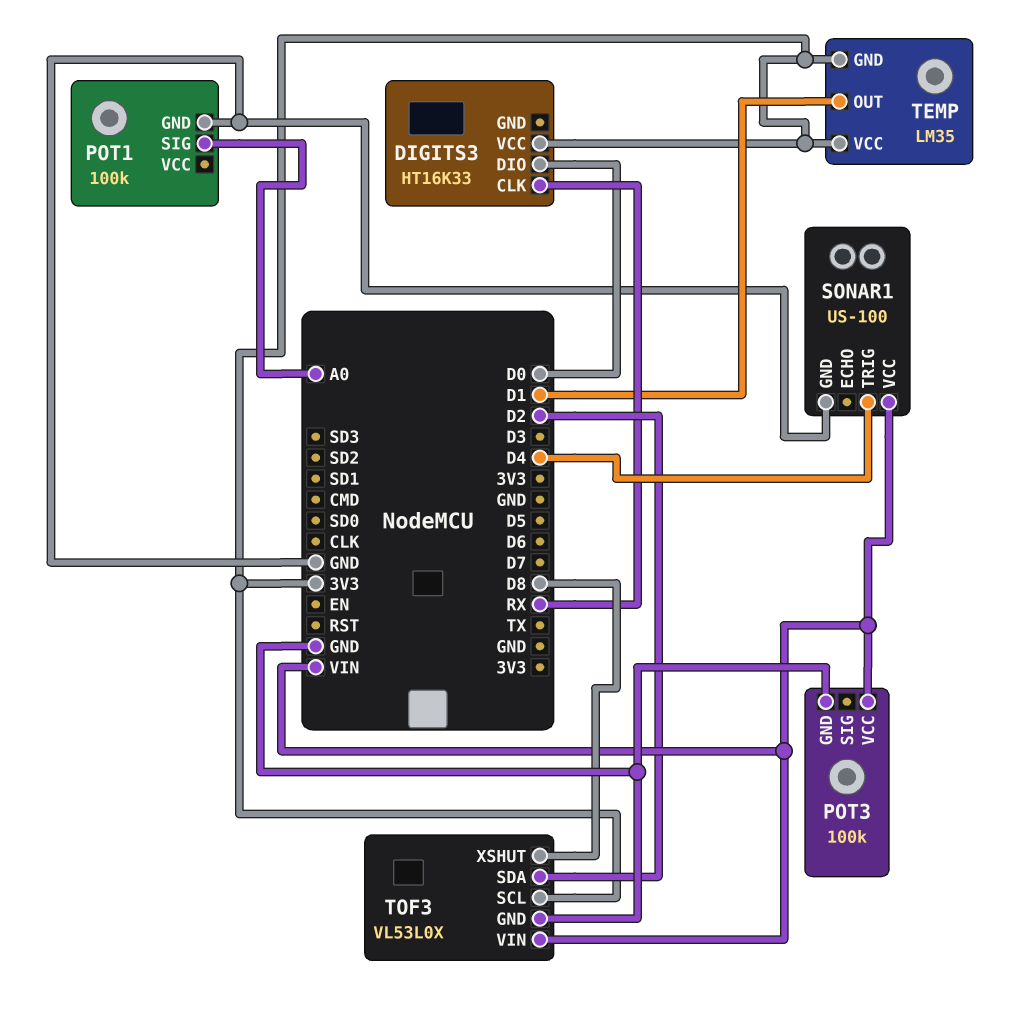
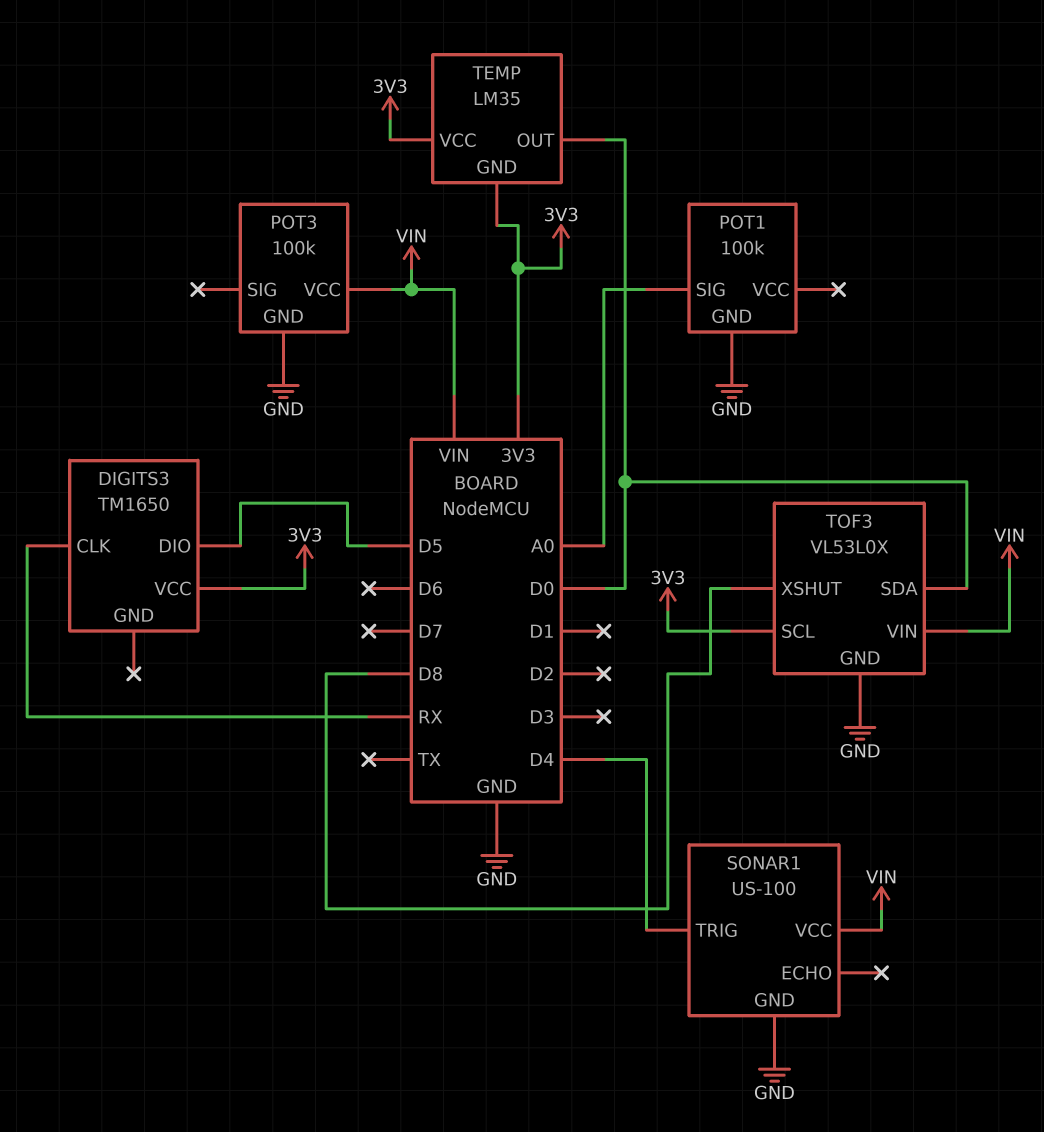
DIGITS3: HT16K33 -> TM1650
DIGITS3 pin DIO: D0 -> D5
TEMP pin OUT: D1 -> D0
TOF3 pin SDA: D2 -> D0

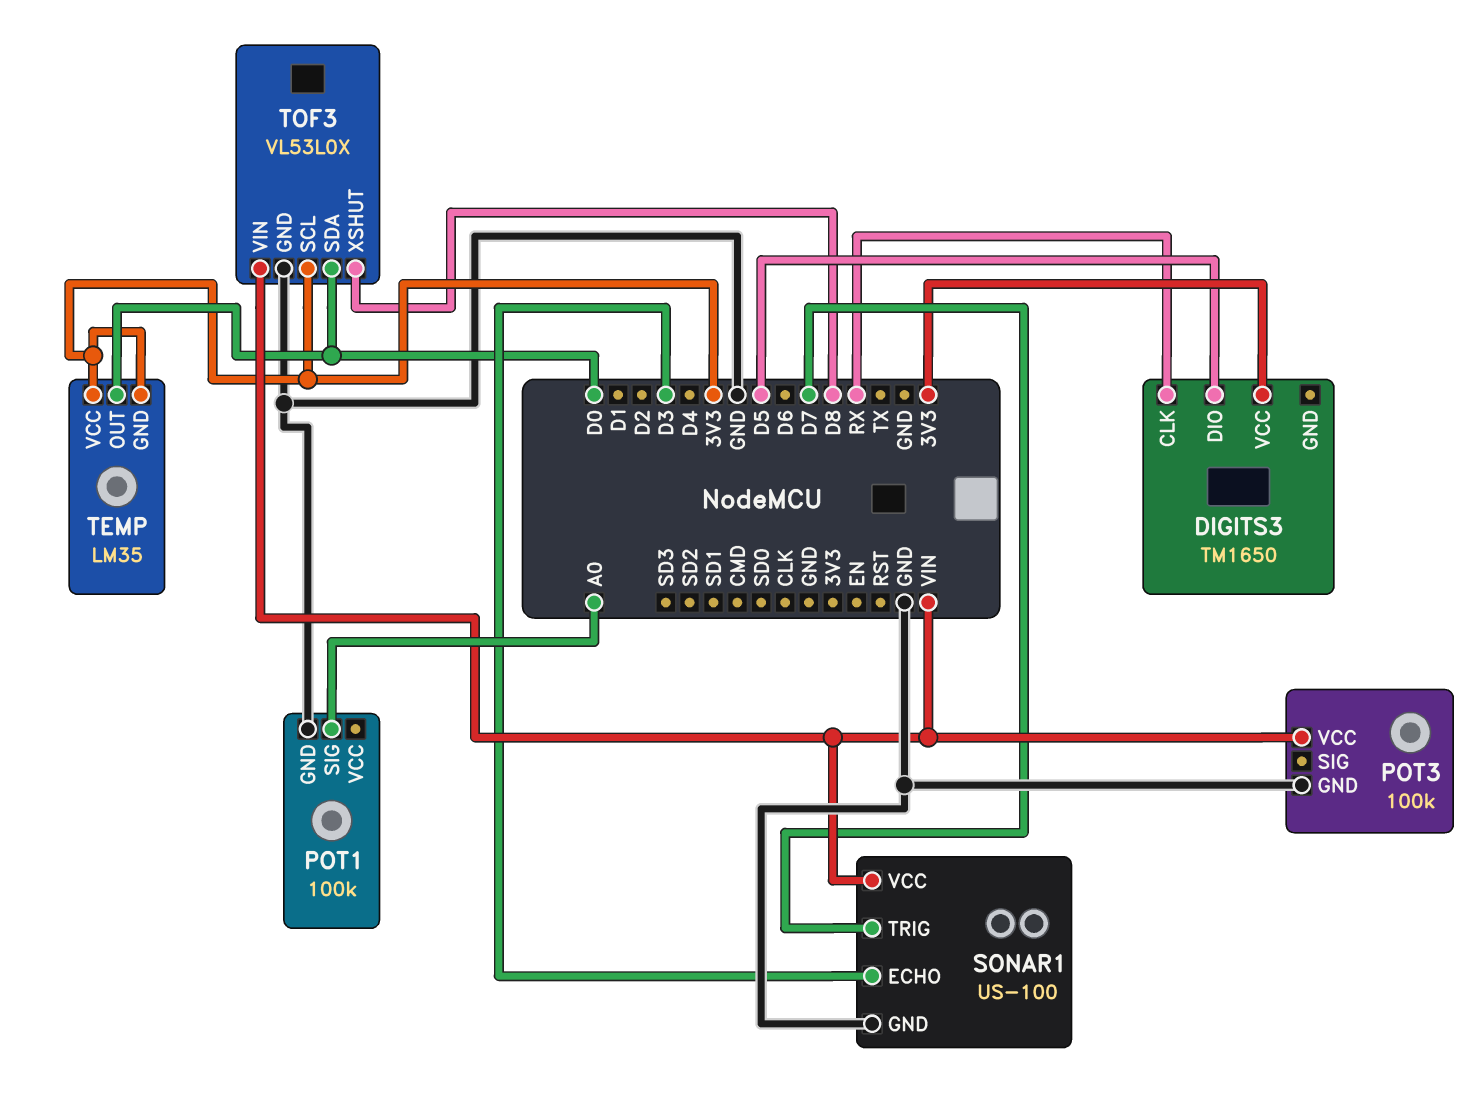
SONAR1 pin ECHO: none -> D3
SONAR1 pin TRIG: D4 -> D7

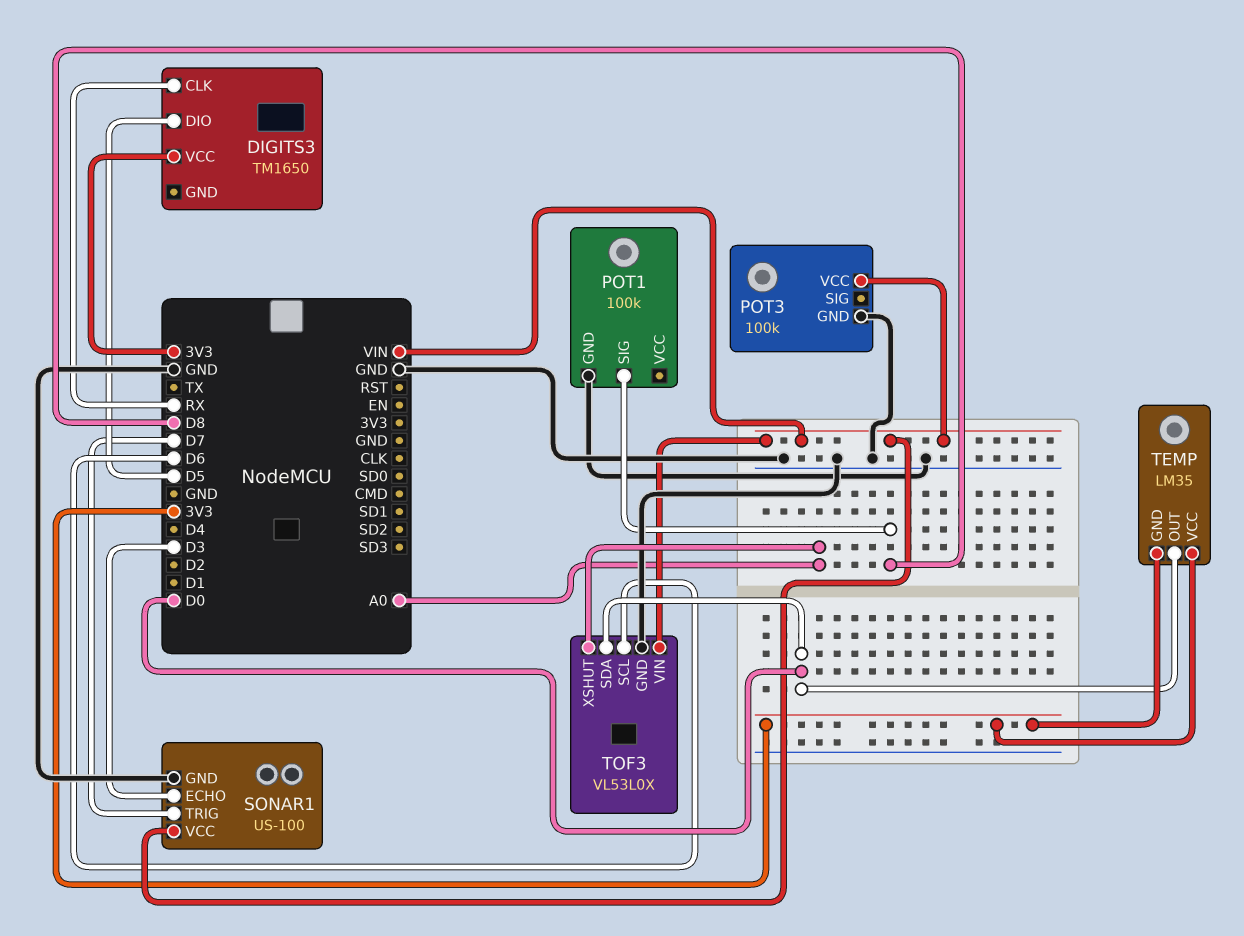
POT1 pin SIG: A0 -> D8
TOF3 pin SCL: 3V3 -> D6
TOF3 pin XSHUT: D8 -> A0

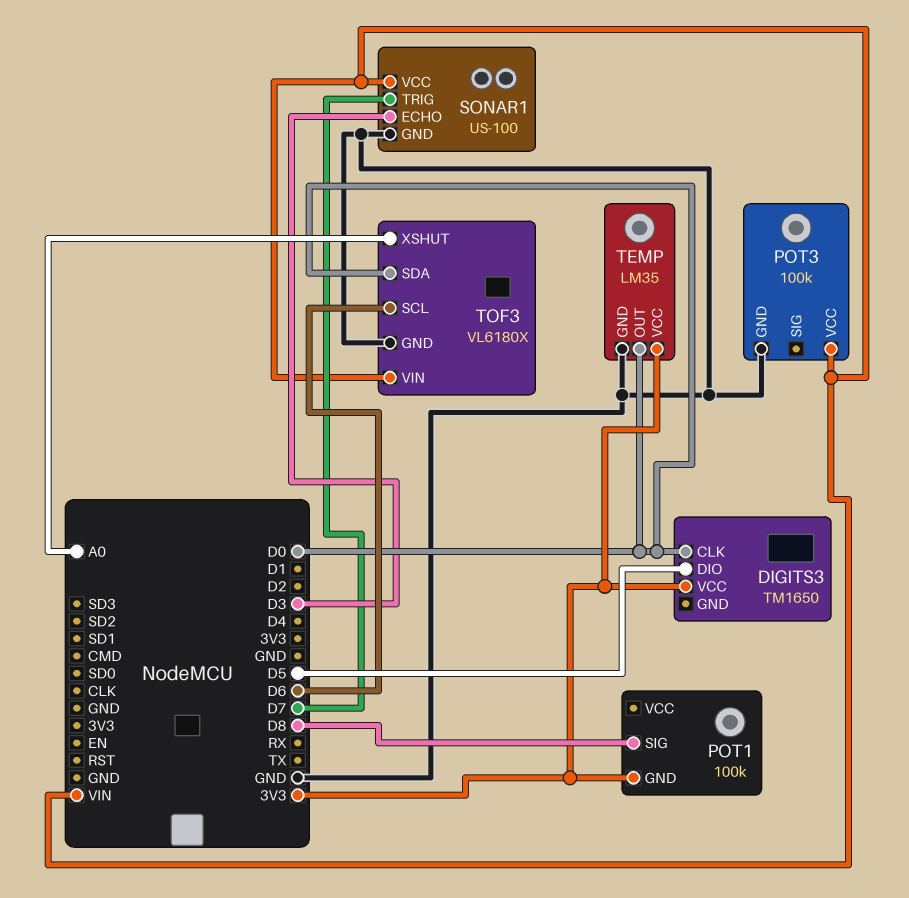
DIGITS3 pin CLK: RX -> D0
POT1 pin GND: GND -> 3V3
TEMP pin GND: 3V3 -> GND
TOF3: VL53L0X -> VL6180X

